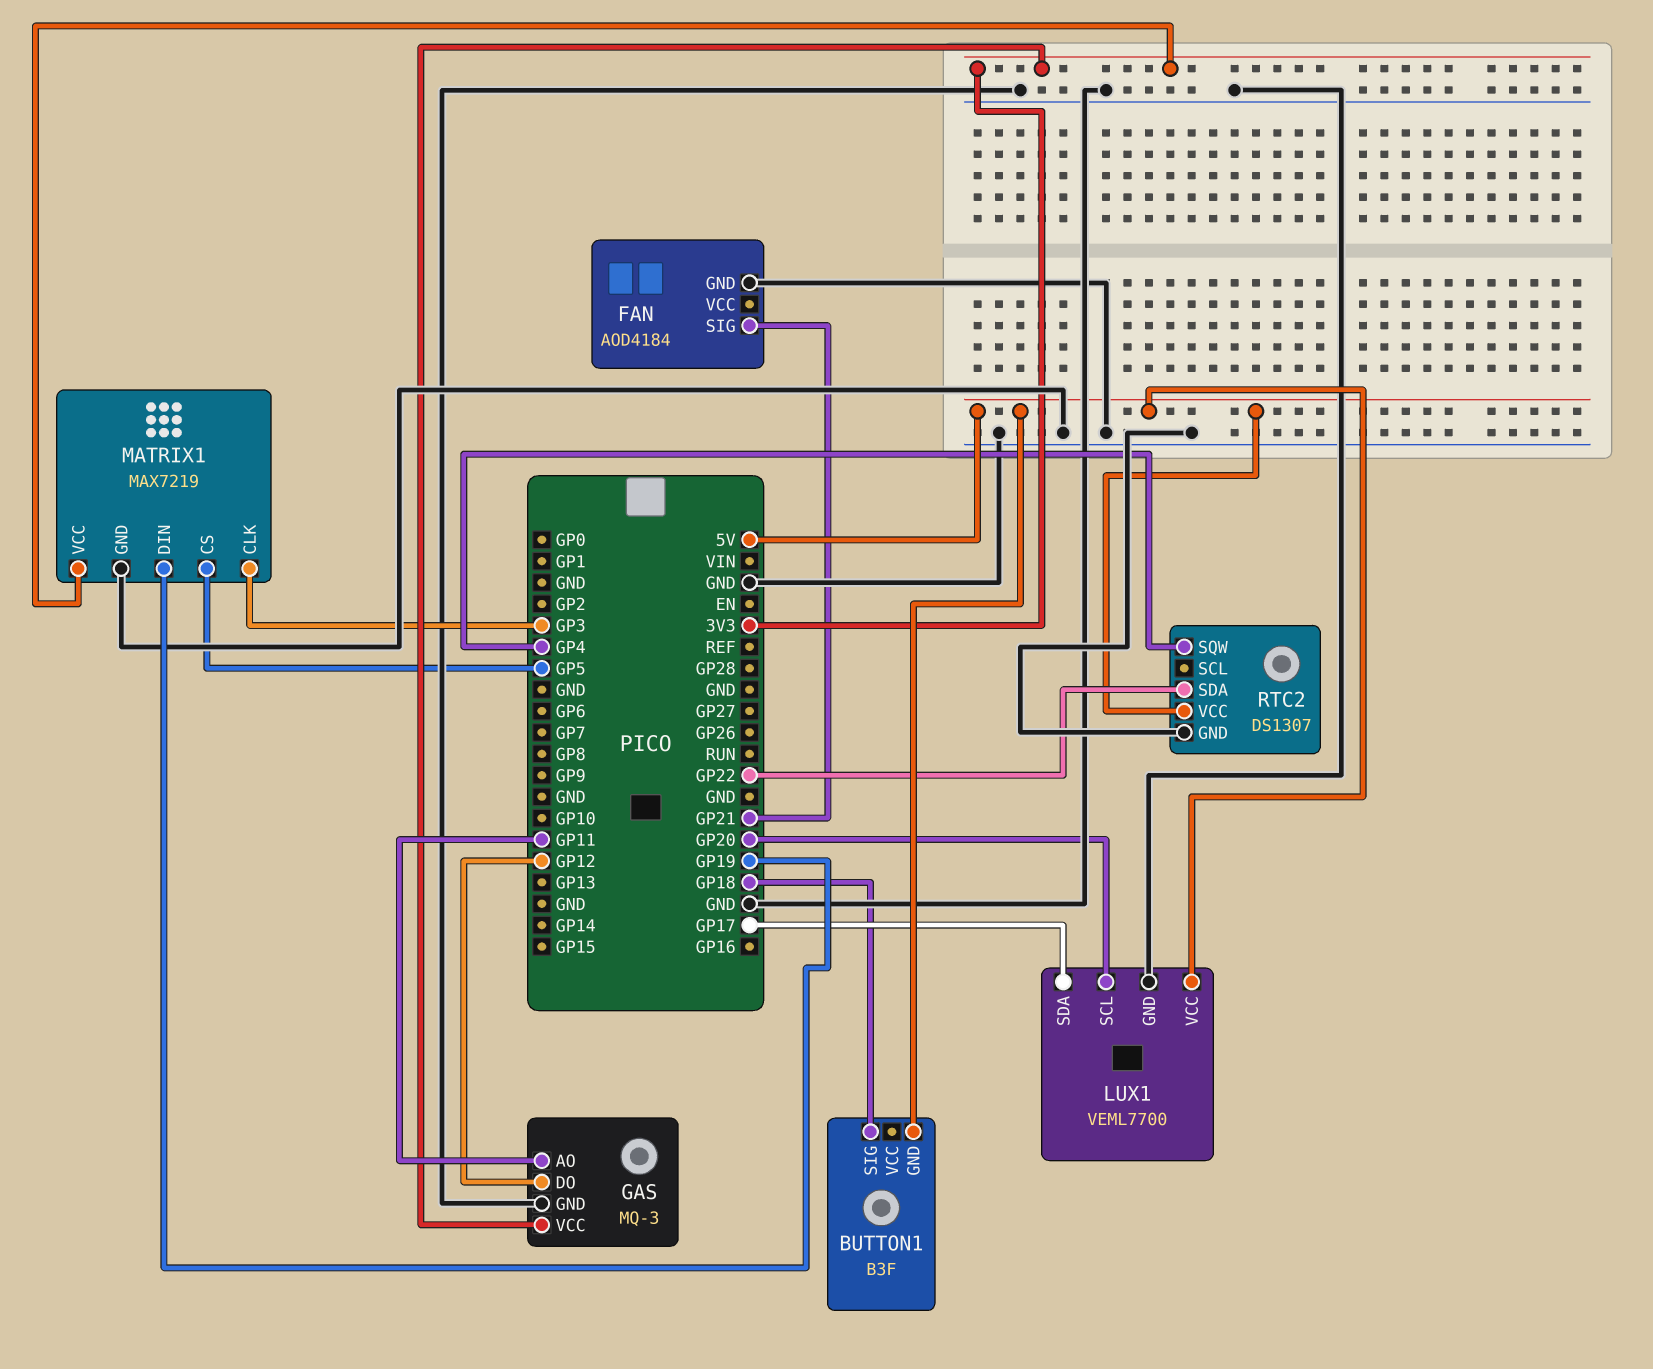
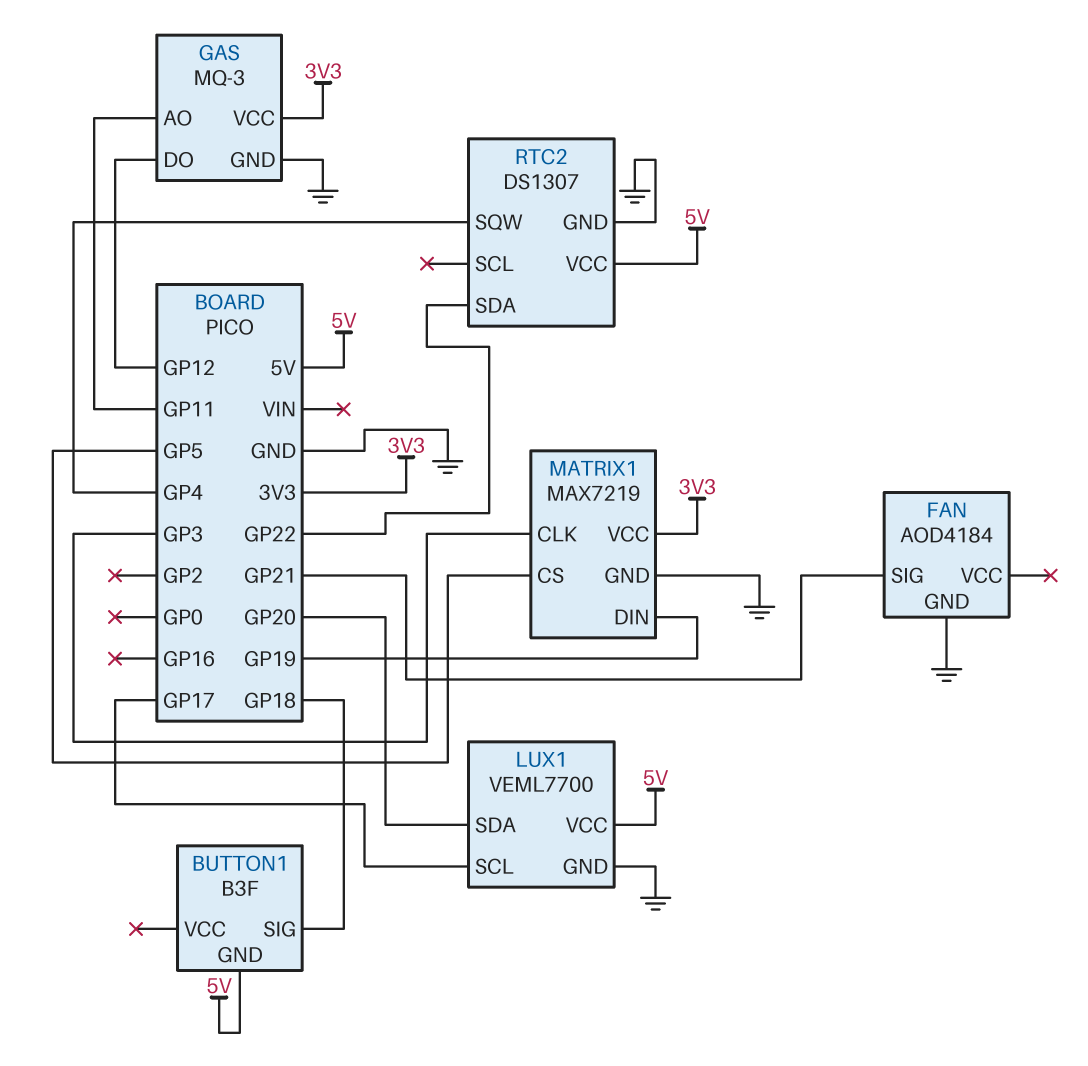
LUX1 pin SCL: GP20 -> GP17
LUX1 pin SDA: GP17 -> GP20

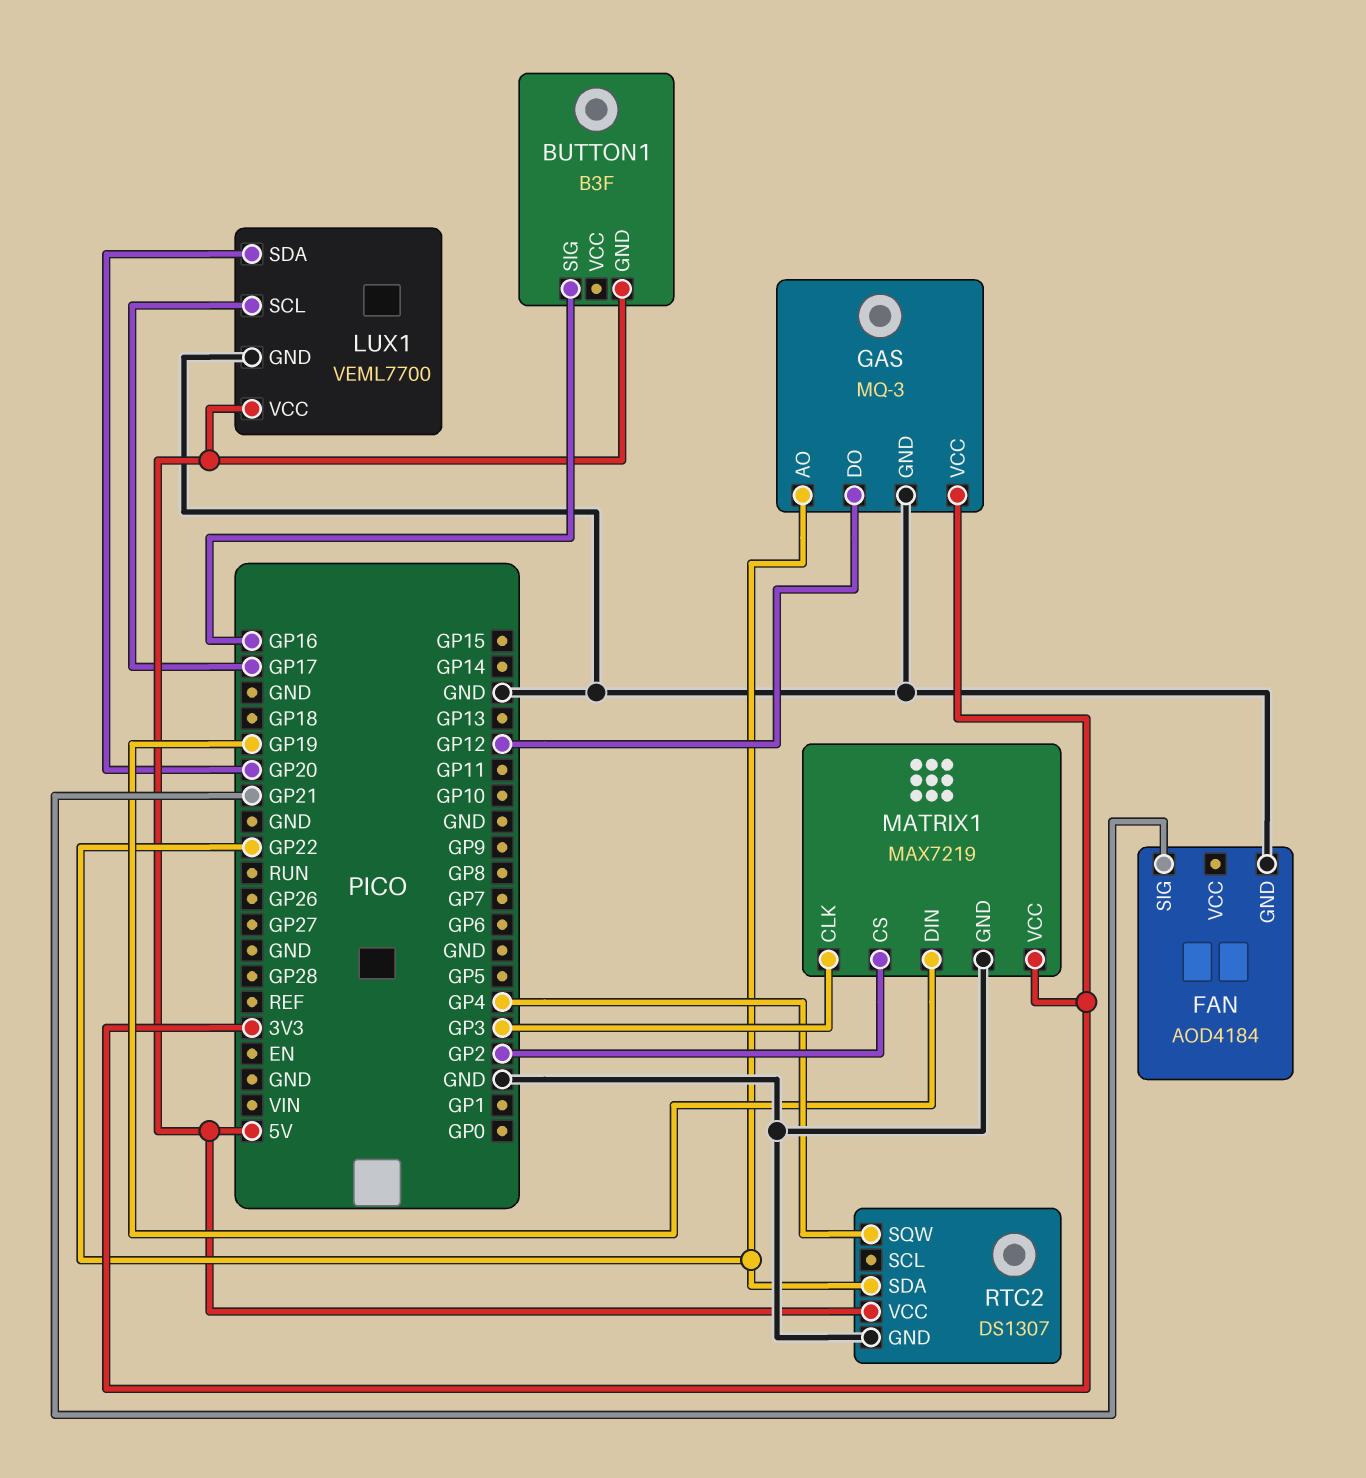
BUTTON1 pin SIG: GP18 -> GP16
GAS pin AO: GP11 -> GP22
MATRIX1 pin CS: GP5 -> GP2

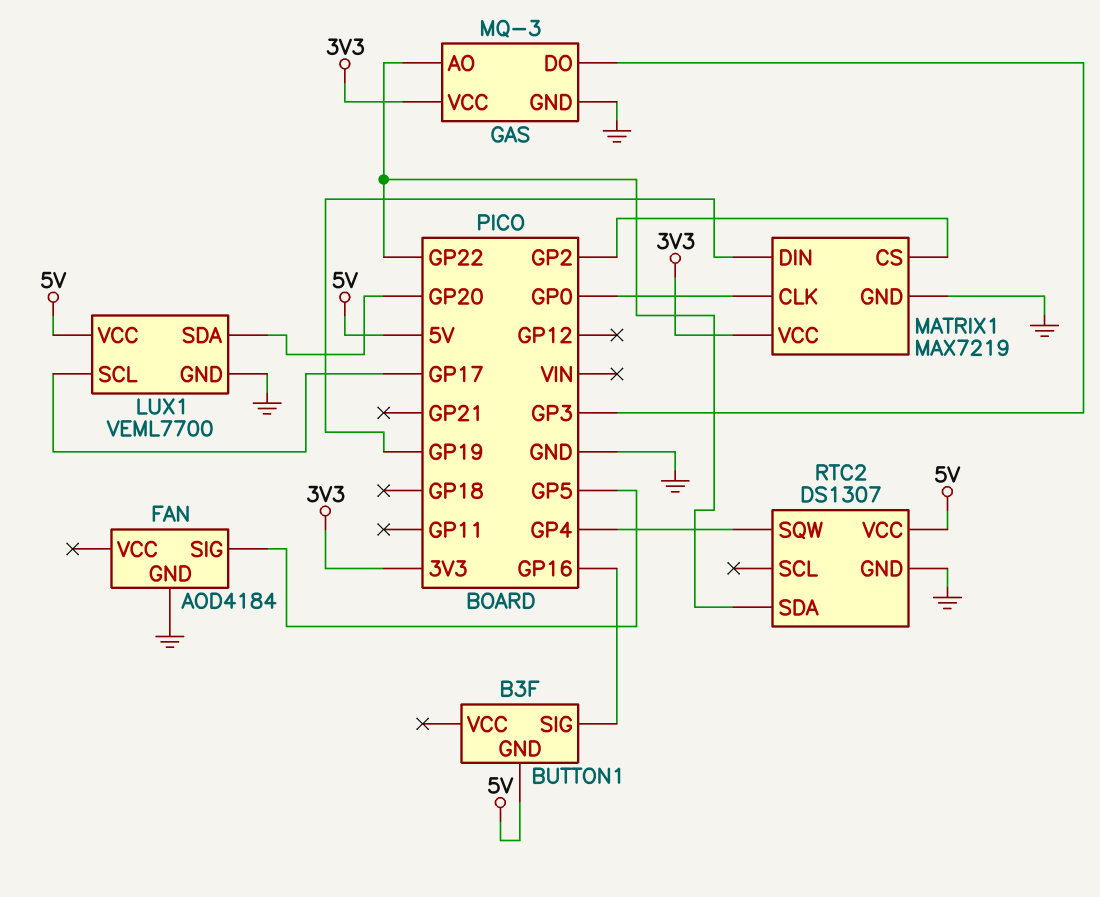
FAN pin SIG: GP21 -> GP5
GAS pin DO: GP12 -> GP3
MATRIX1 pin CLK: GP3 -> GP0

